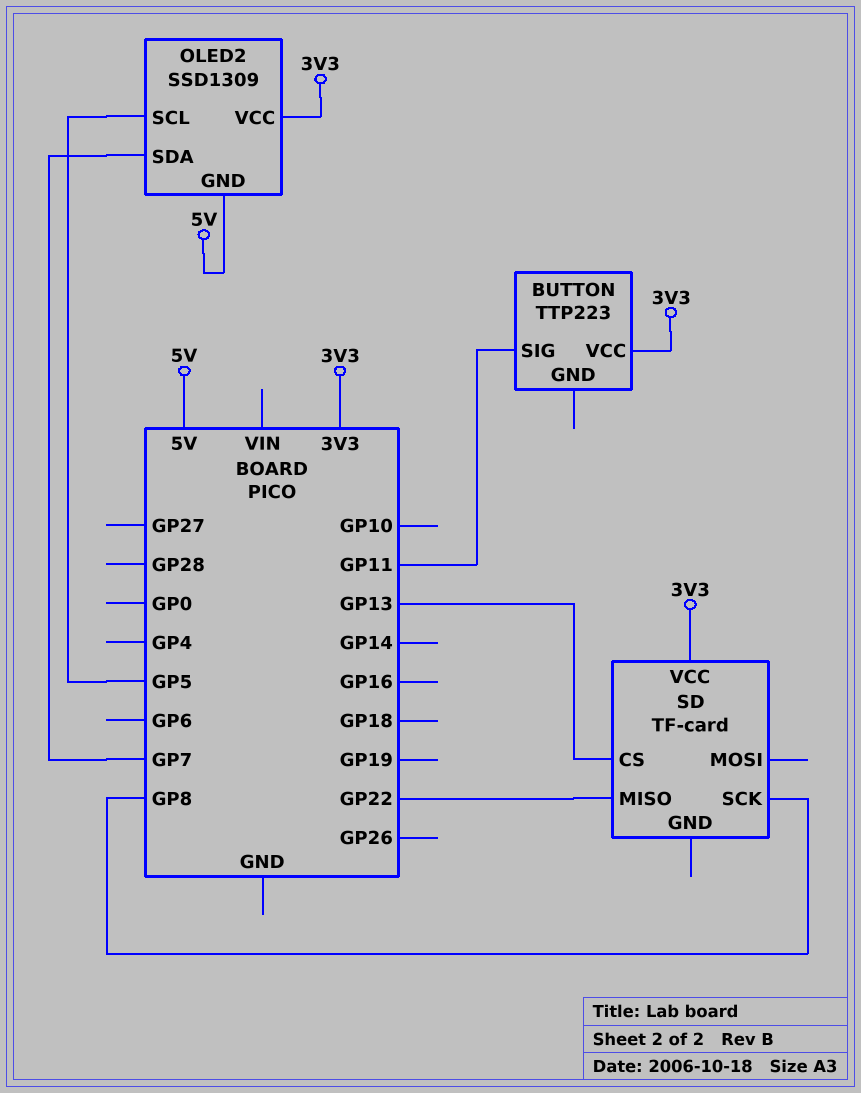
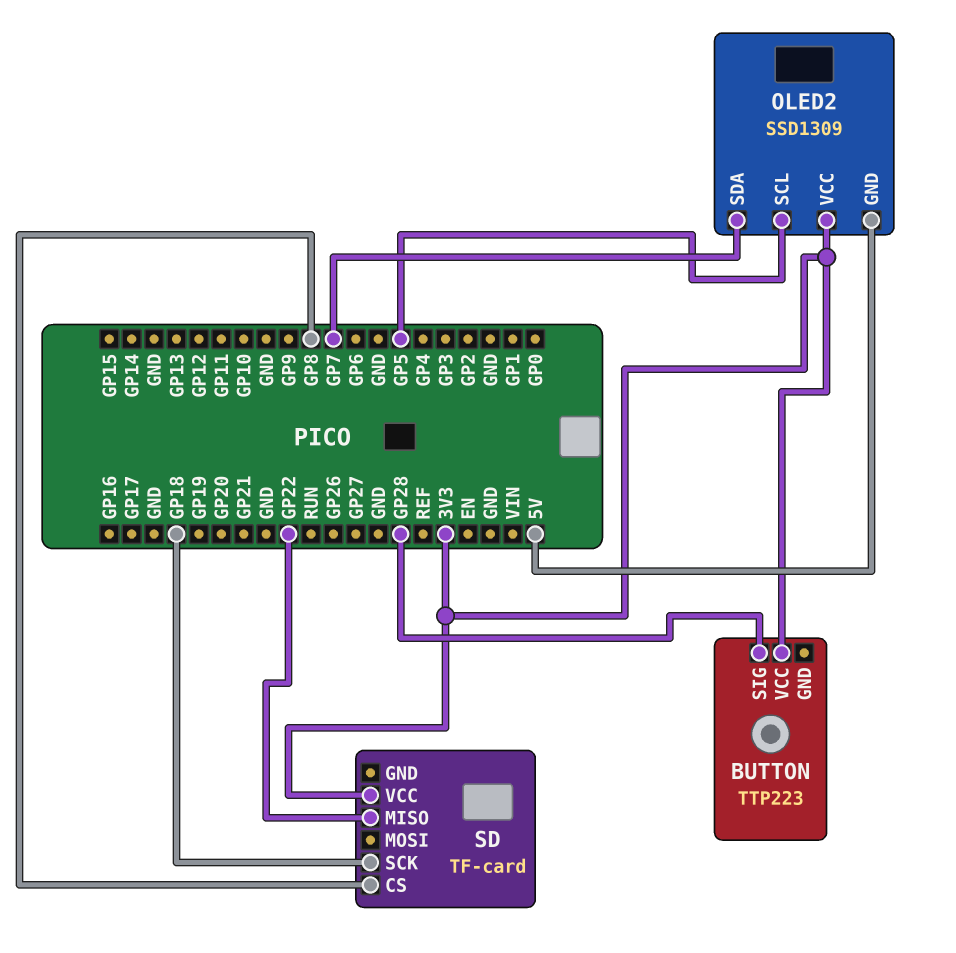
BUTTON pin SIG: GP11 -> GP28
SD pin CS: GP13 -> GP8
SD pin SCK: GP8 -> GP18

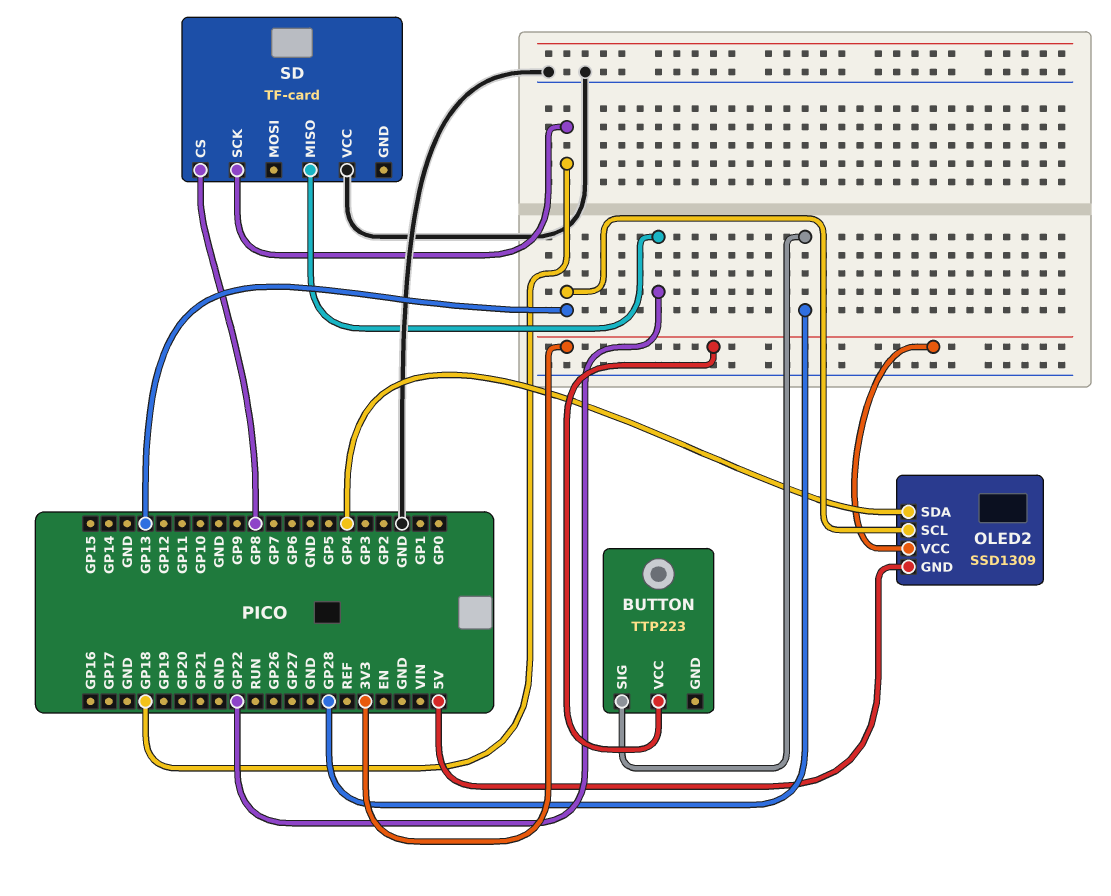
OLED2 pin SCL: GP5 -> GP13
OLED2 pin SDA: GP7 -> GP4
SD pin VCC: 3V3 -> GND

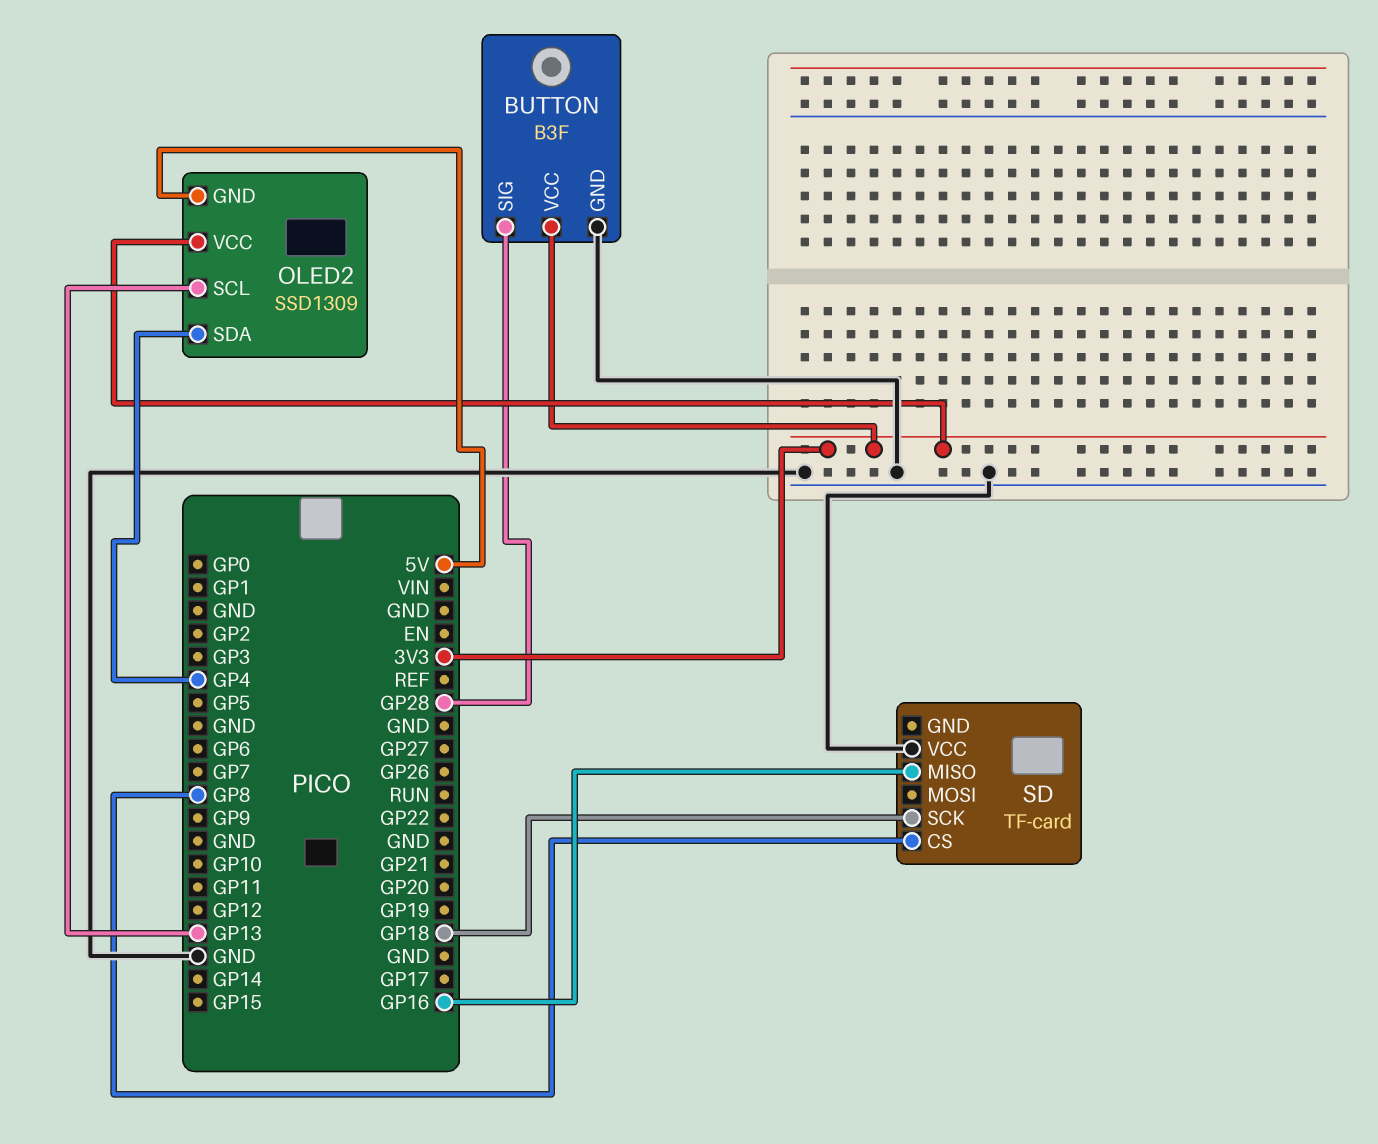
BUTTON: TTP223 -> B3F
BUTTON pin GND: none -> GND
SD pin MISO: GP22 -> GP16

